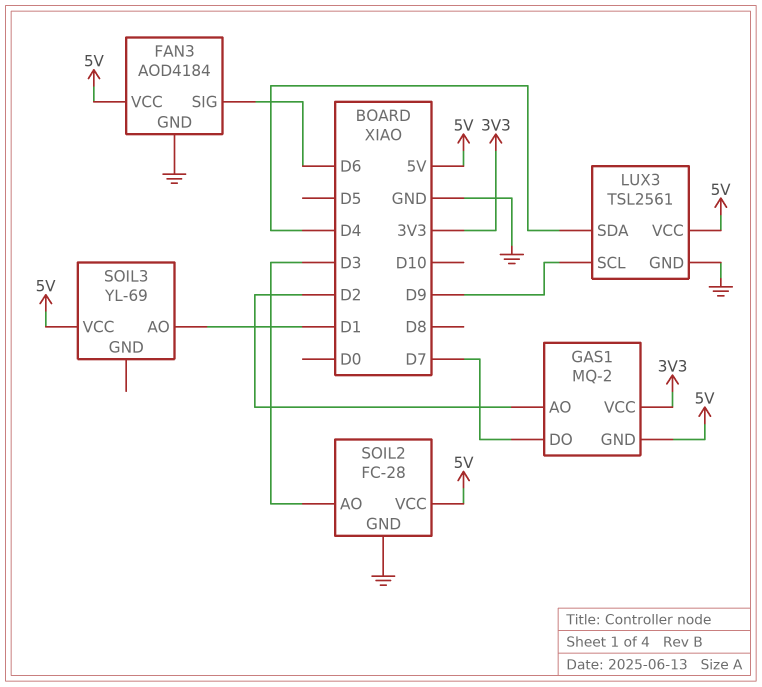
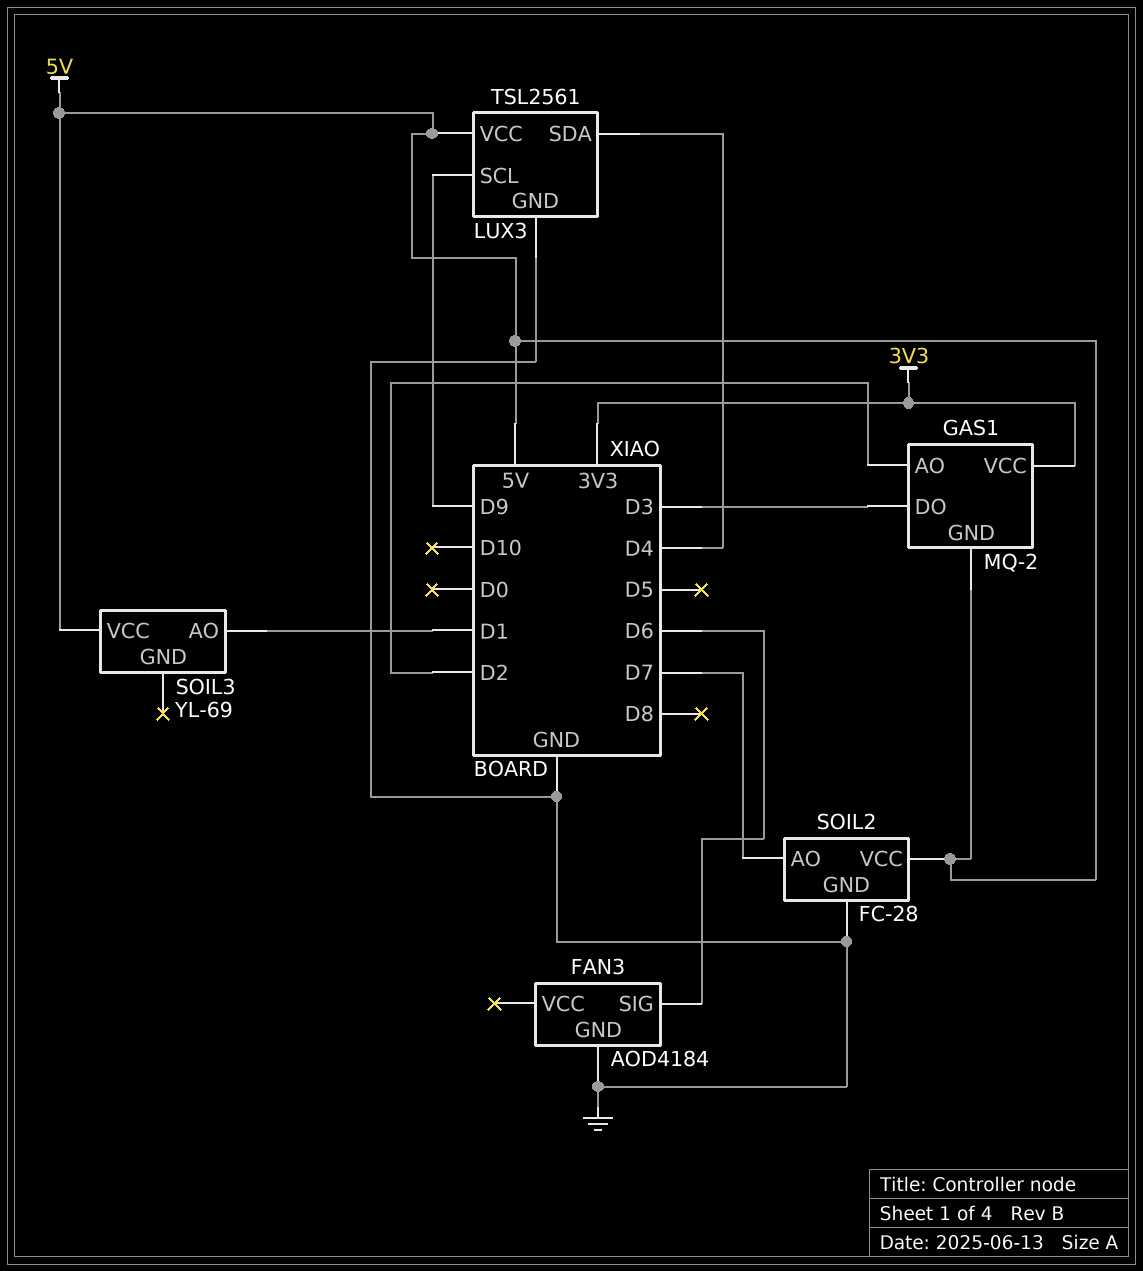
FAN3 pin VCC: 5V -> none
GAS1 pin DO: D7 -> D3
SOIL2 pin AO: D3 -> D7

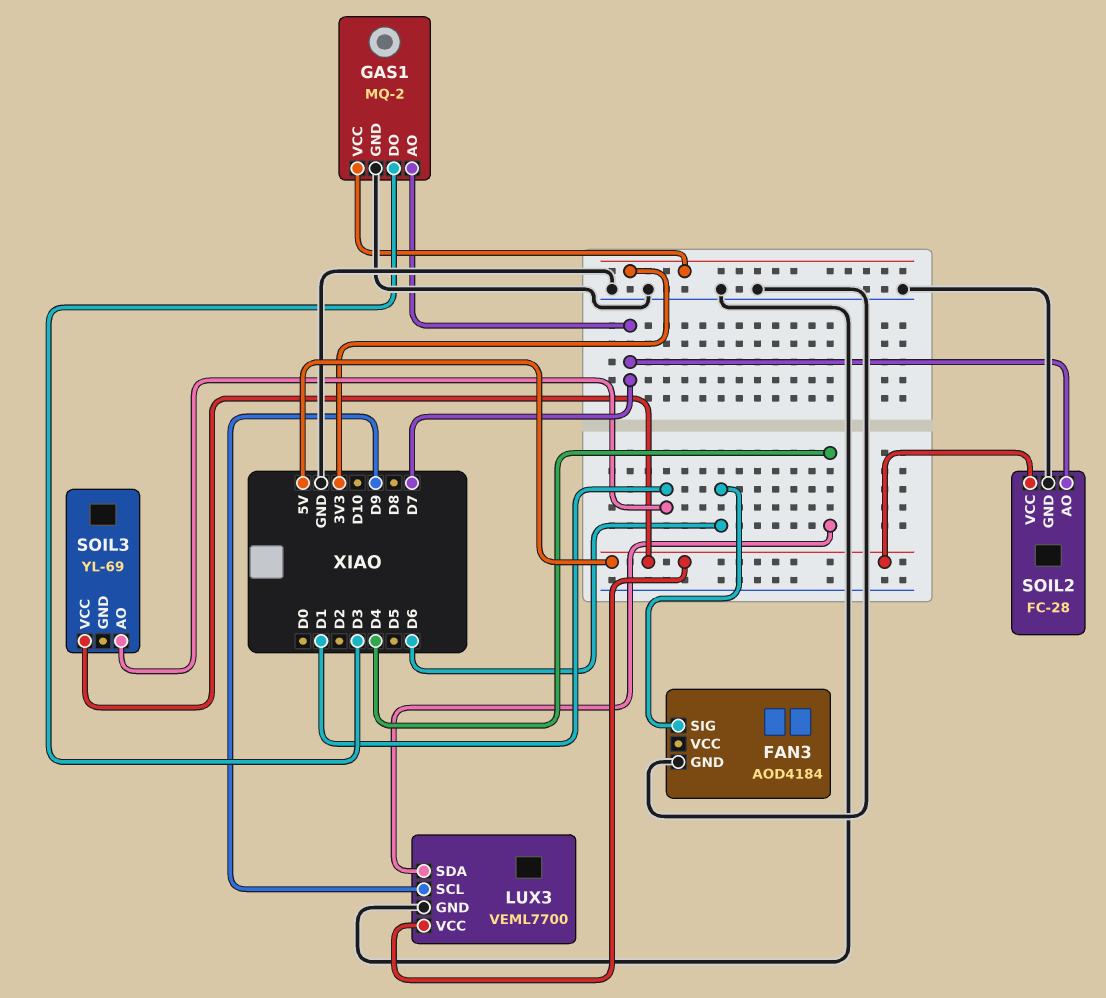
GAS1 pin AO: D2 -> D7
GAS1 pin GND: 5V -> GND
LUX3: TSL2561 -> VEML7700

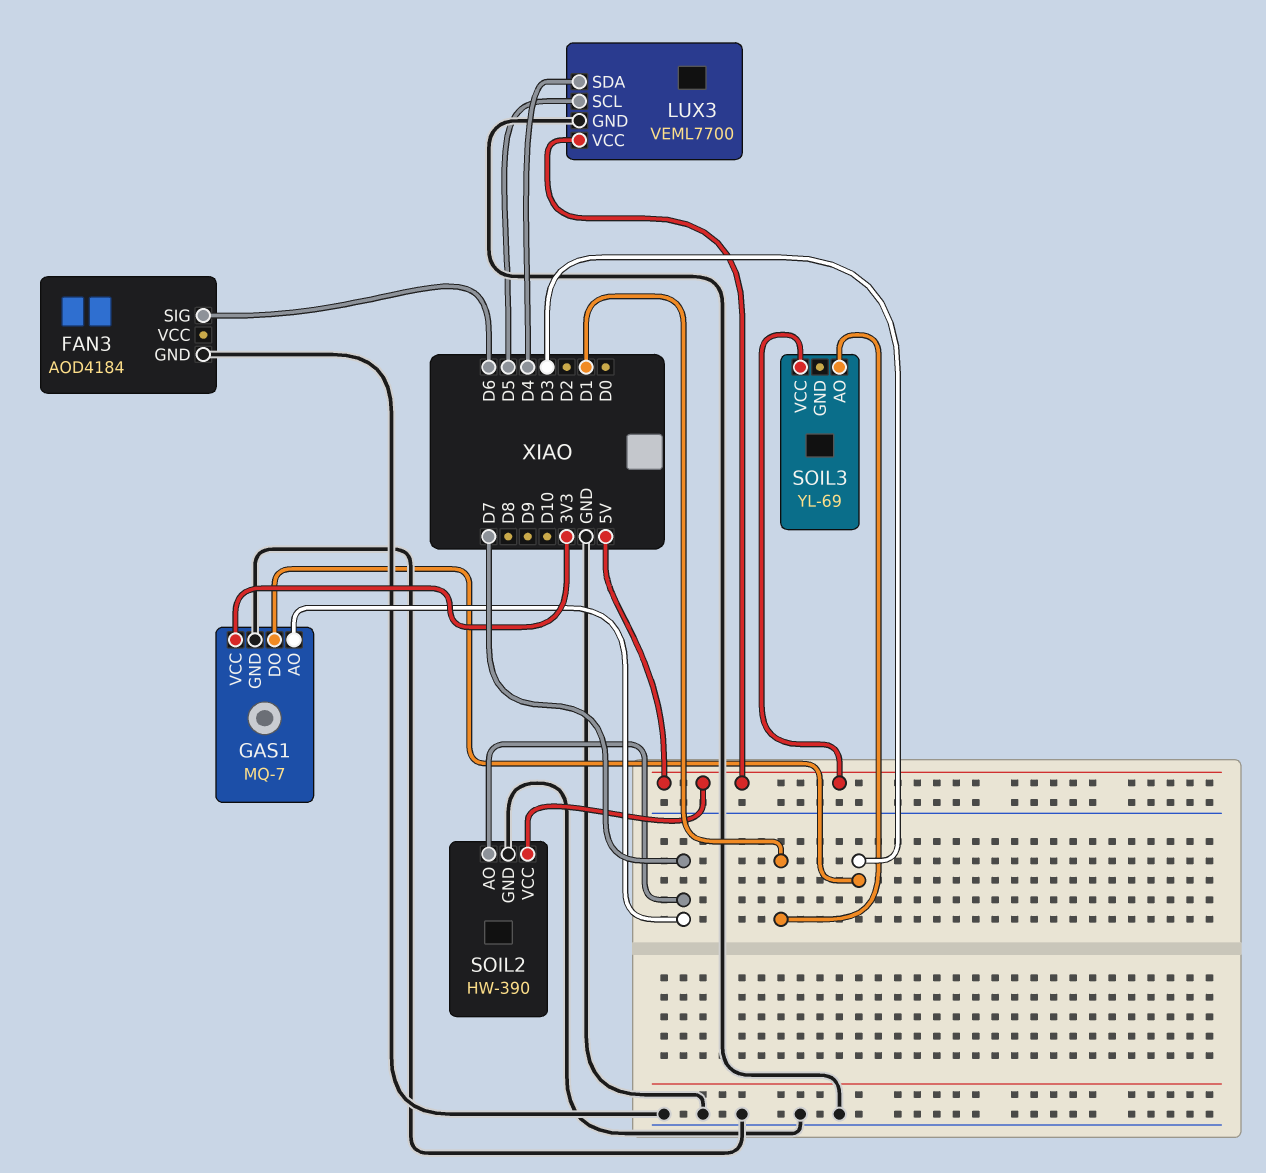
GAS1: MQ-2 -> MQ-7
LUX3 pin SCL: D9 -> D5
SOIL2: FC-28 -> HW-390

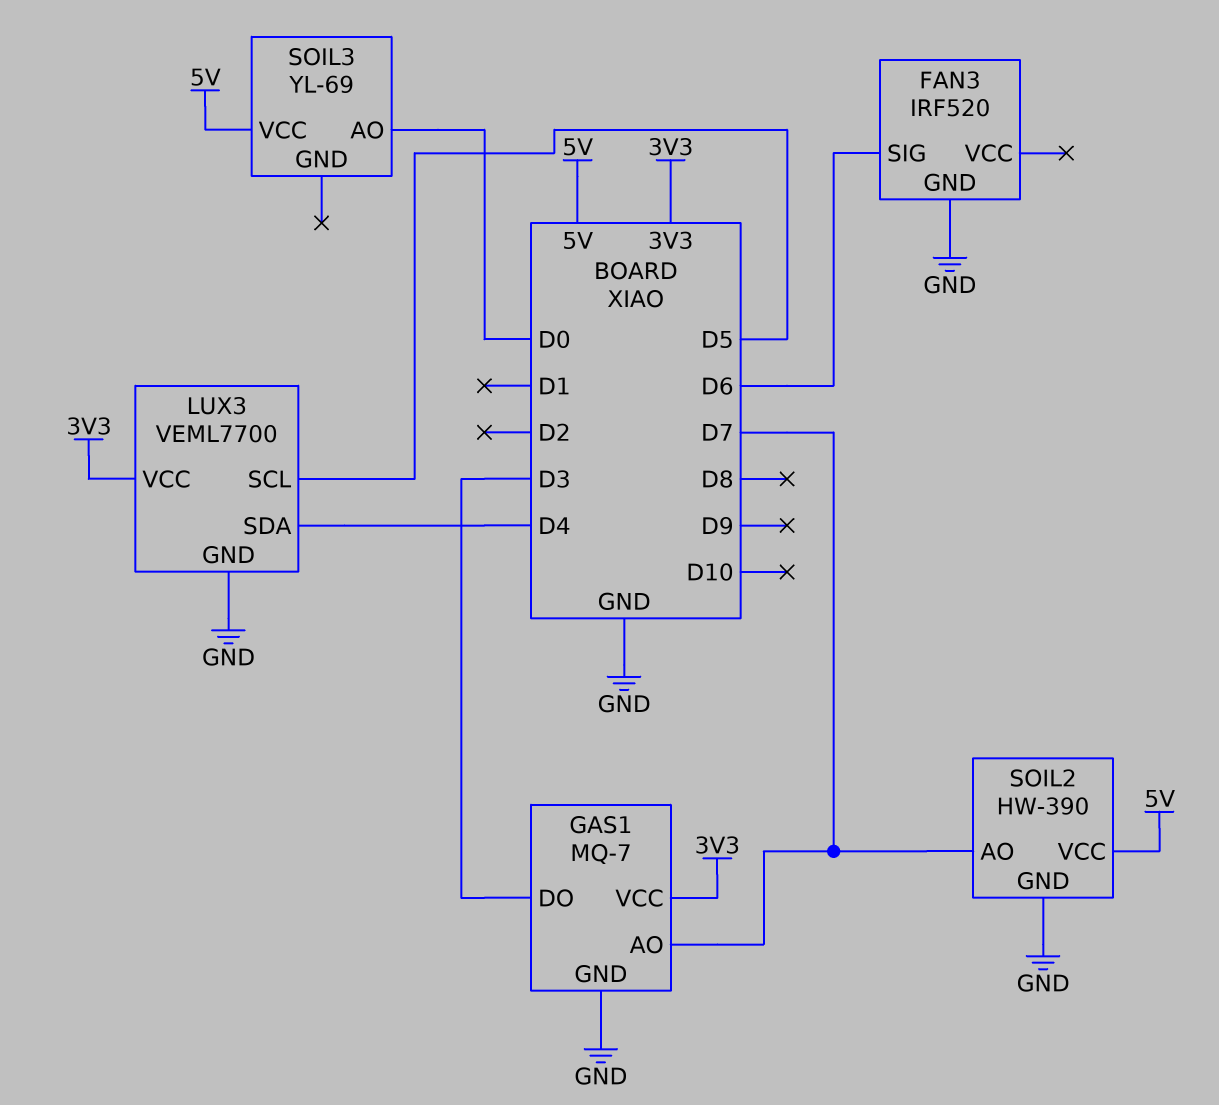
FAN3: AOD4184 -> IRF520
LUX3 pin VCC: 5V -> 3V3
SOIL3 pin AO: D1 -> D0

